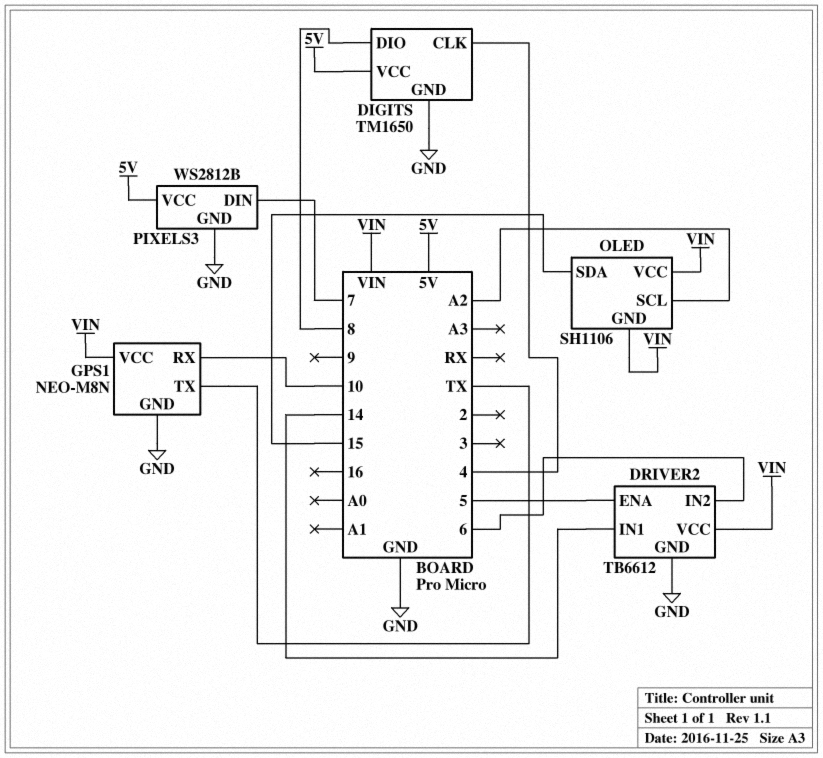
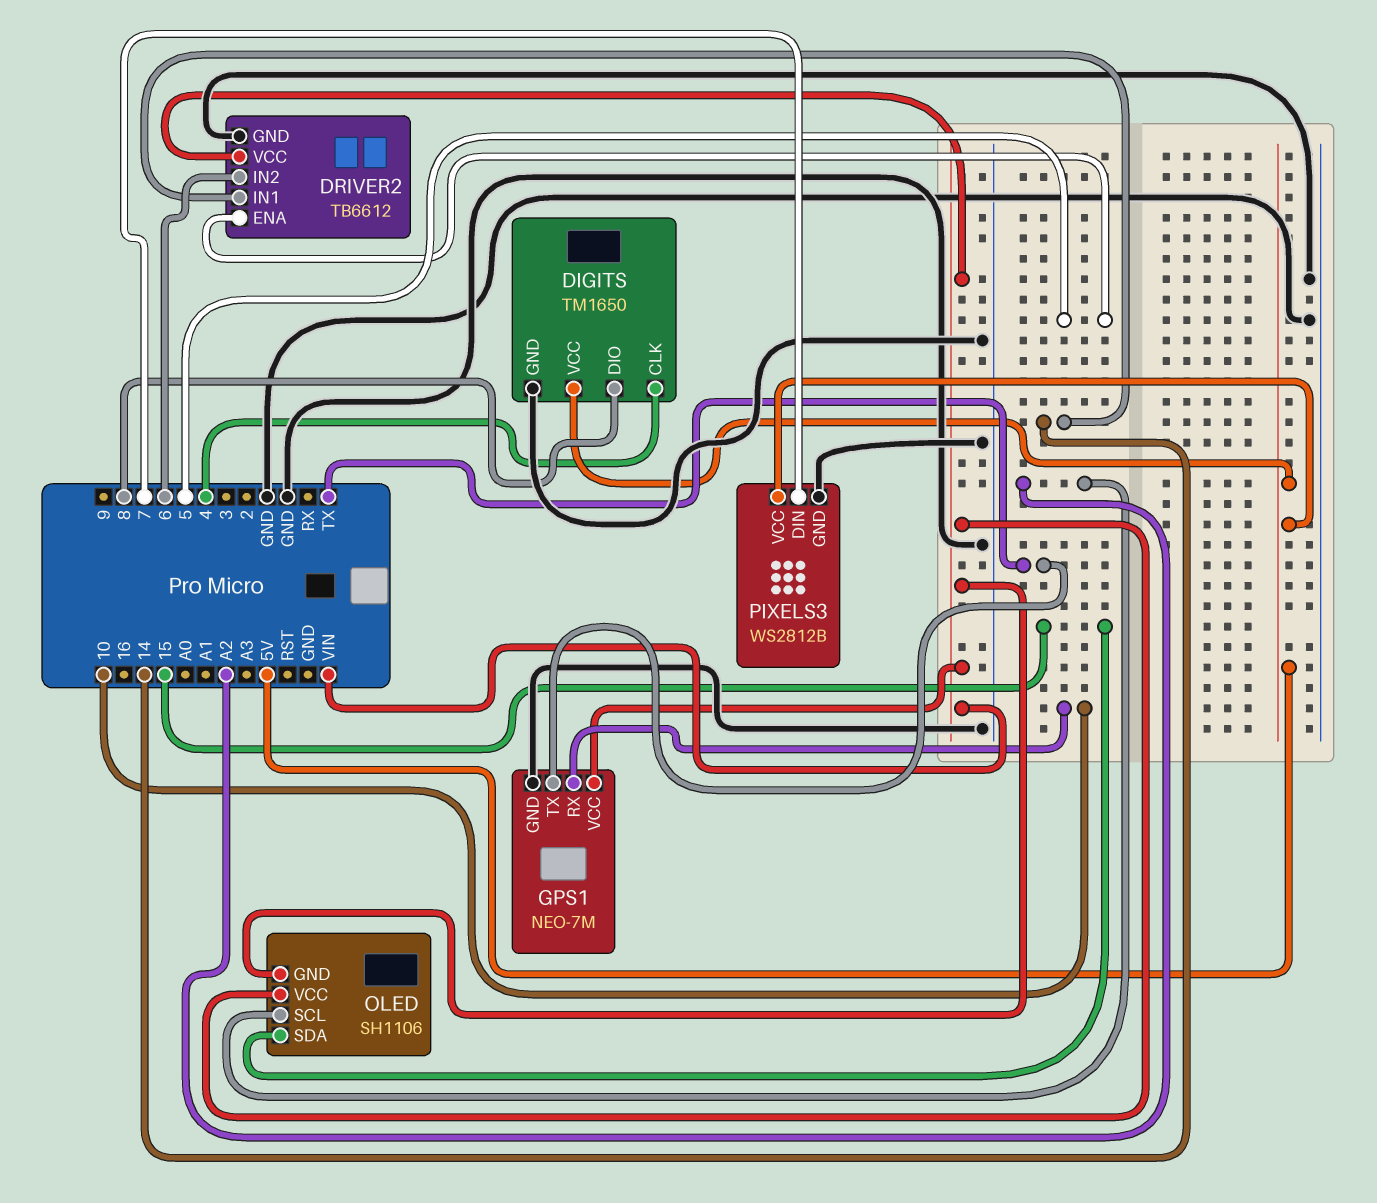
GPS1: NEO-M8N -> NEO-7M

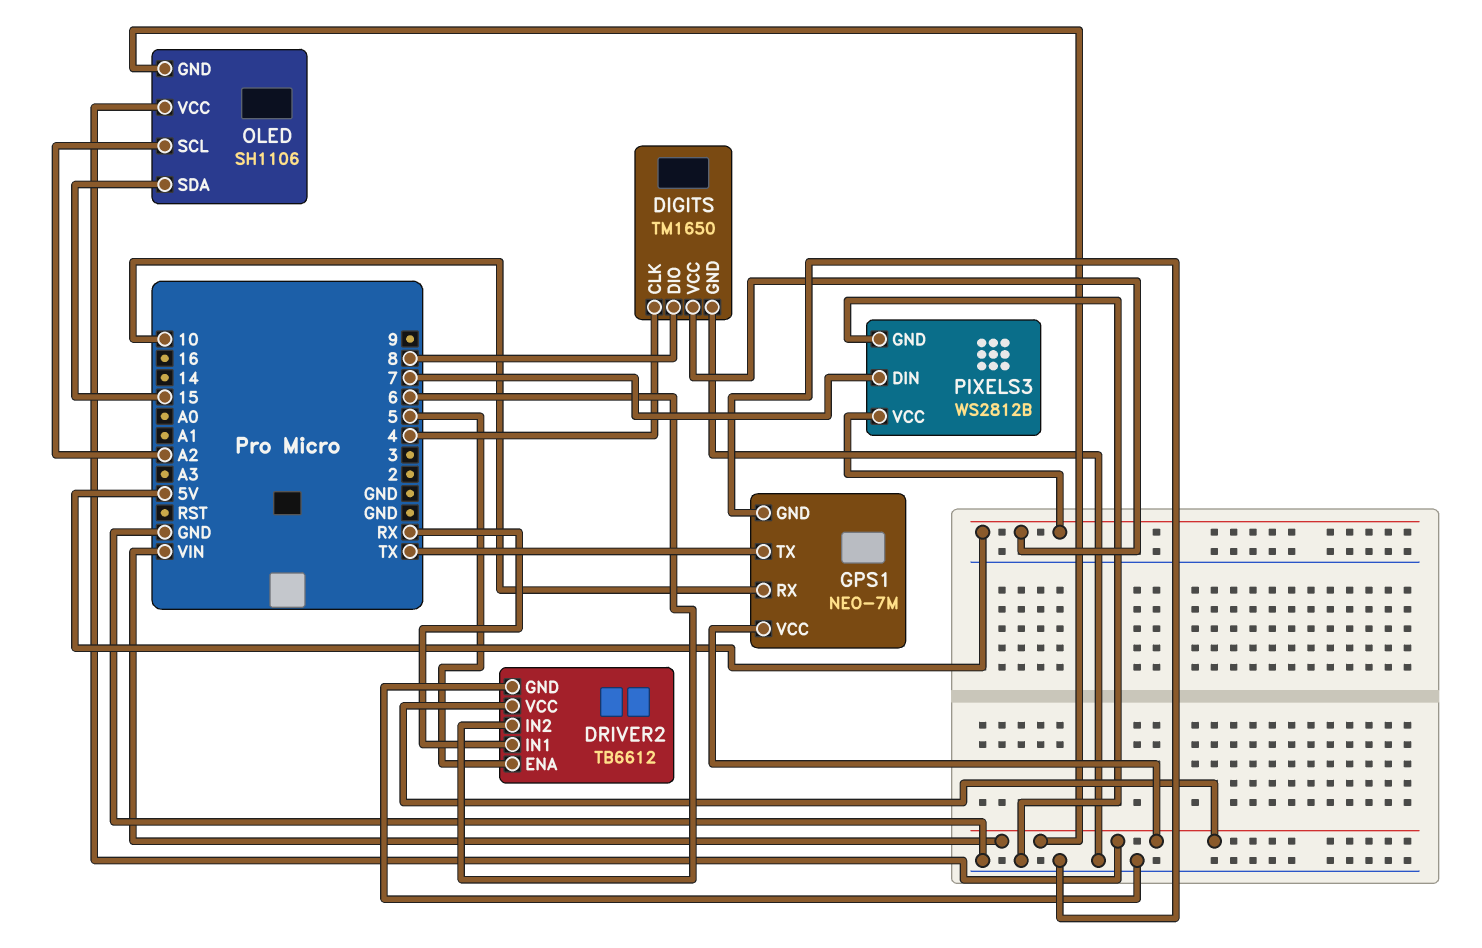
DRIVER2 pin IN1: 14 -> RX

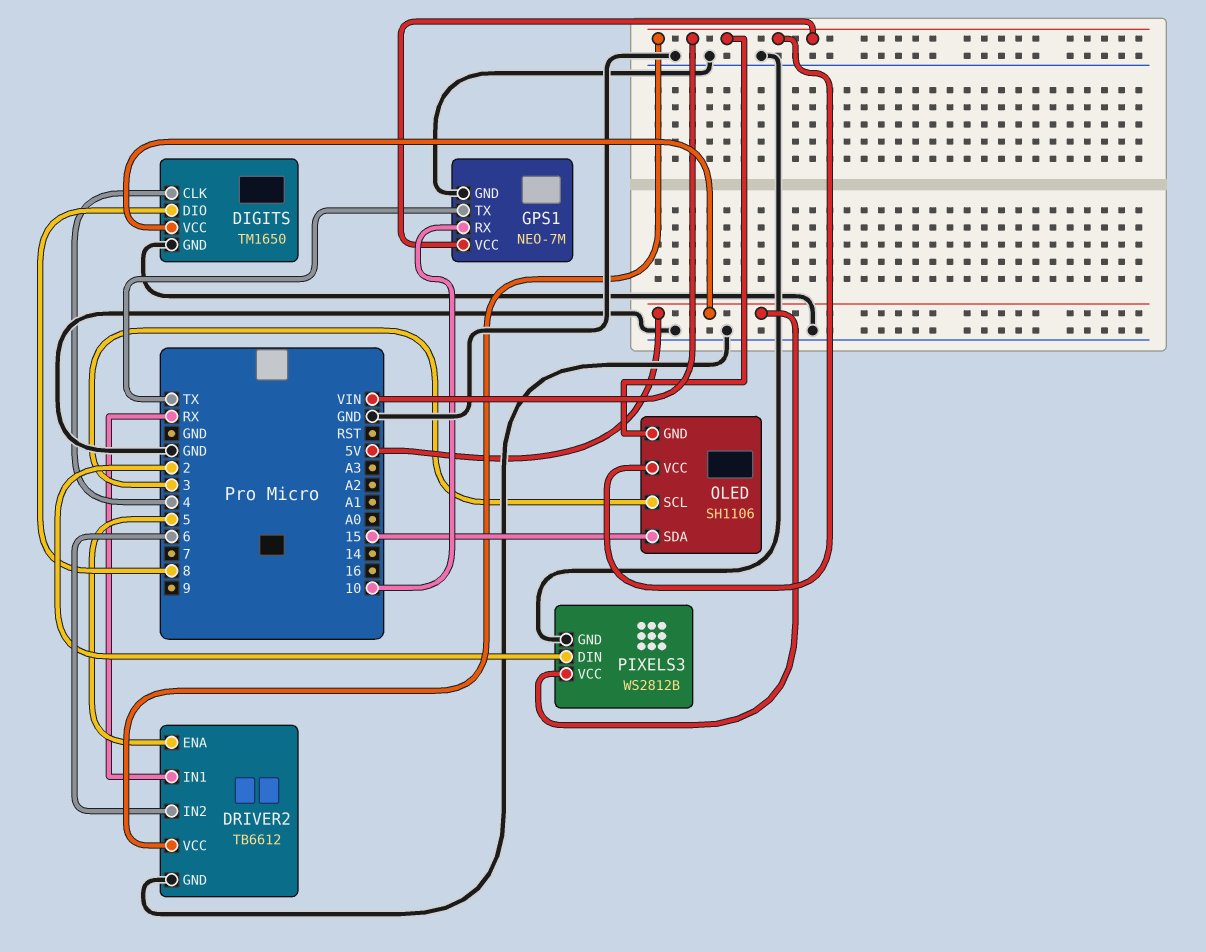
OLED pin SCL: A2 -> 3
PIXELS3 pin DIN: 7 -> 2

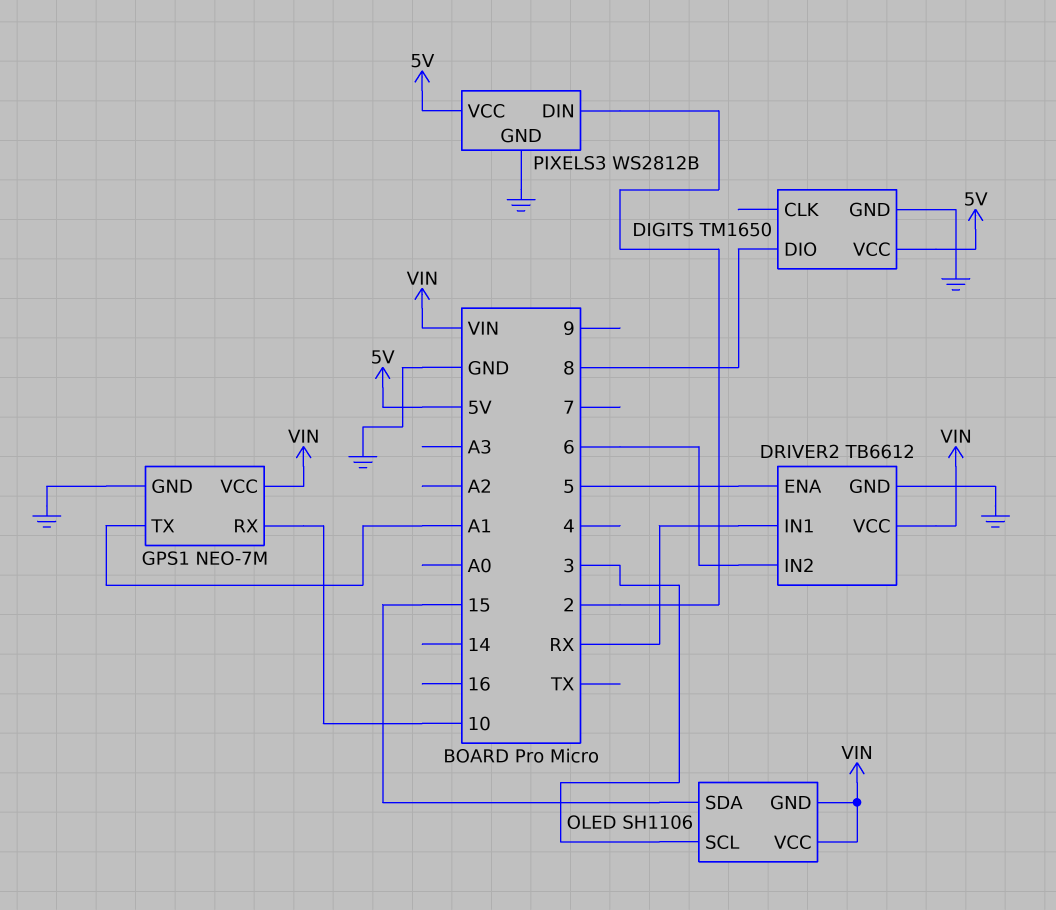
DIGITS pin CLK: 4 -> none
GPS1 pin TX: TX -> A1

